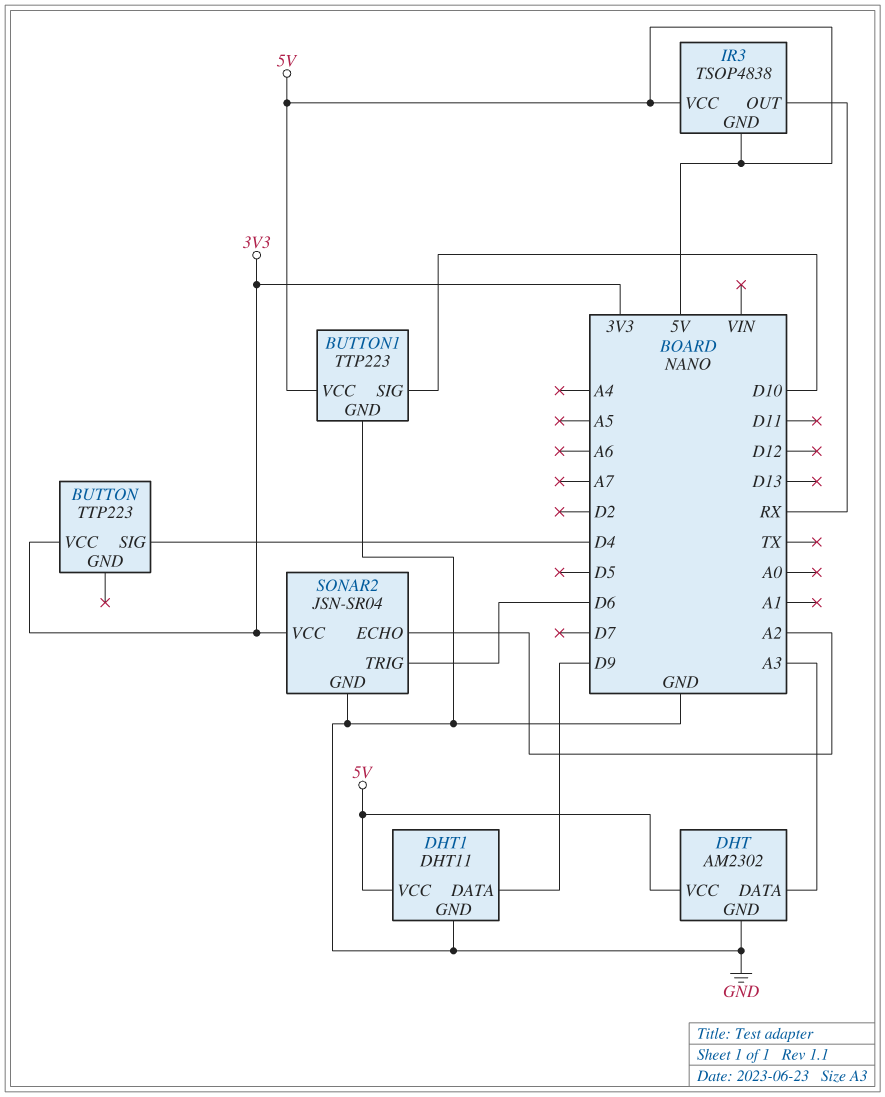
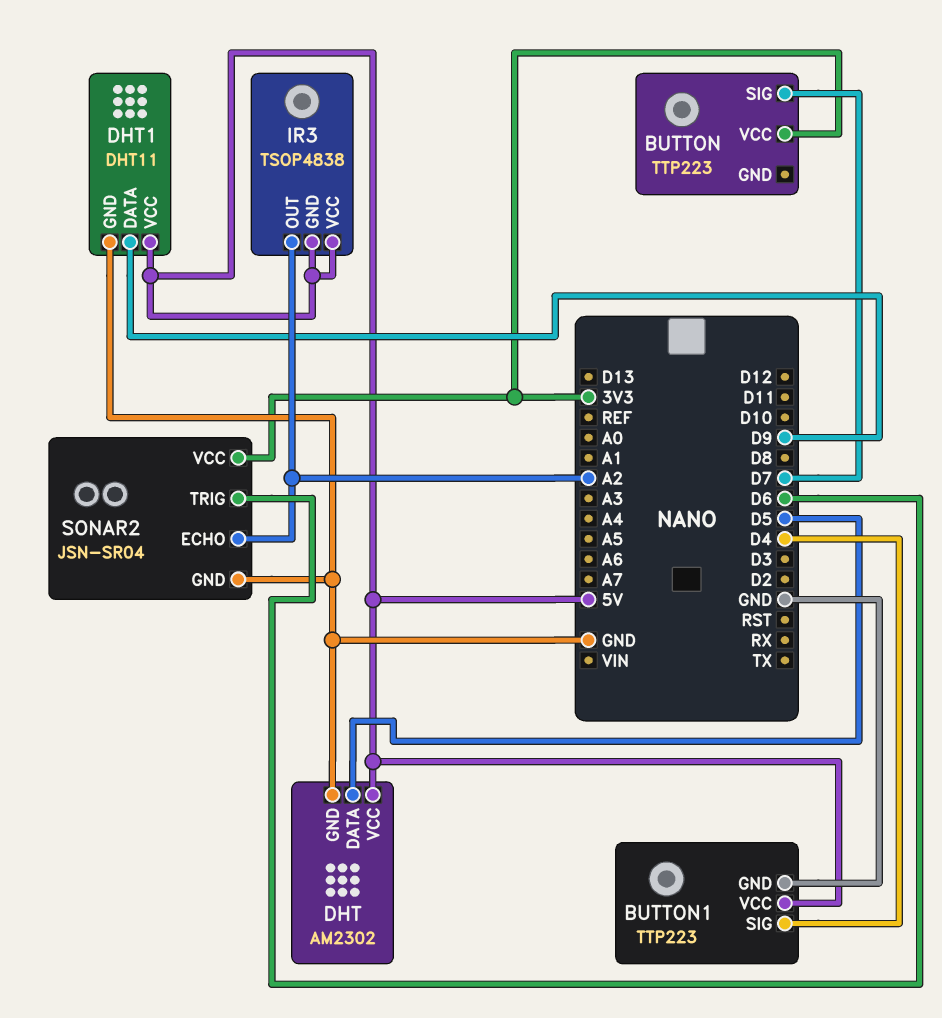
BUTTON pin SIG: D4 -> D7
BUTTON1 pin SIG: D10 -> D4
DHT pin DATA: A3 -> D5
IR3 pin OUT: RX -> A2

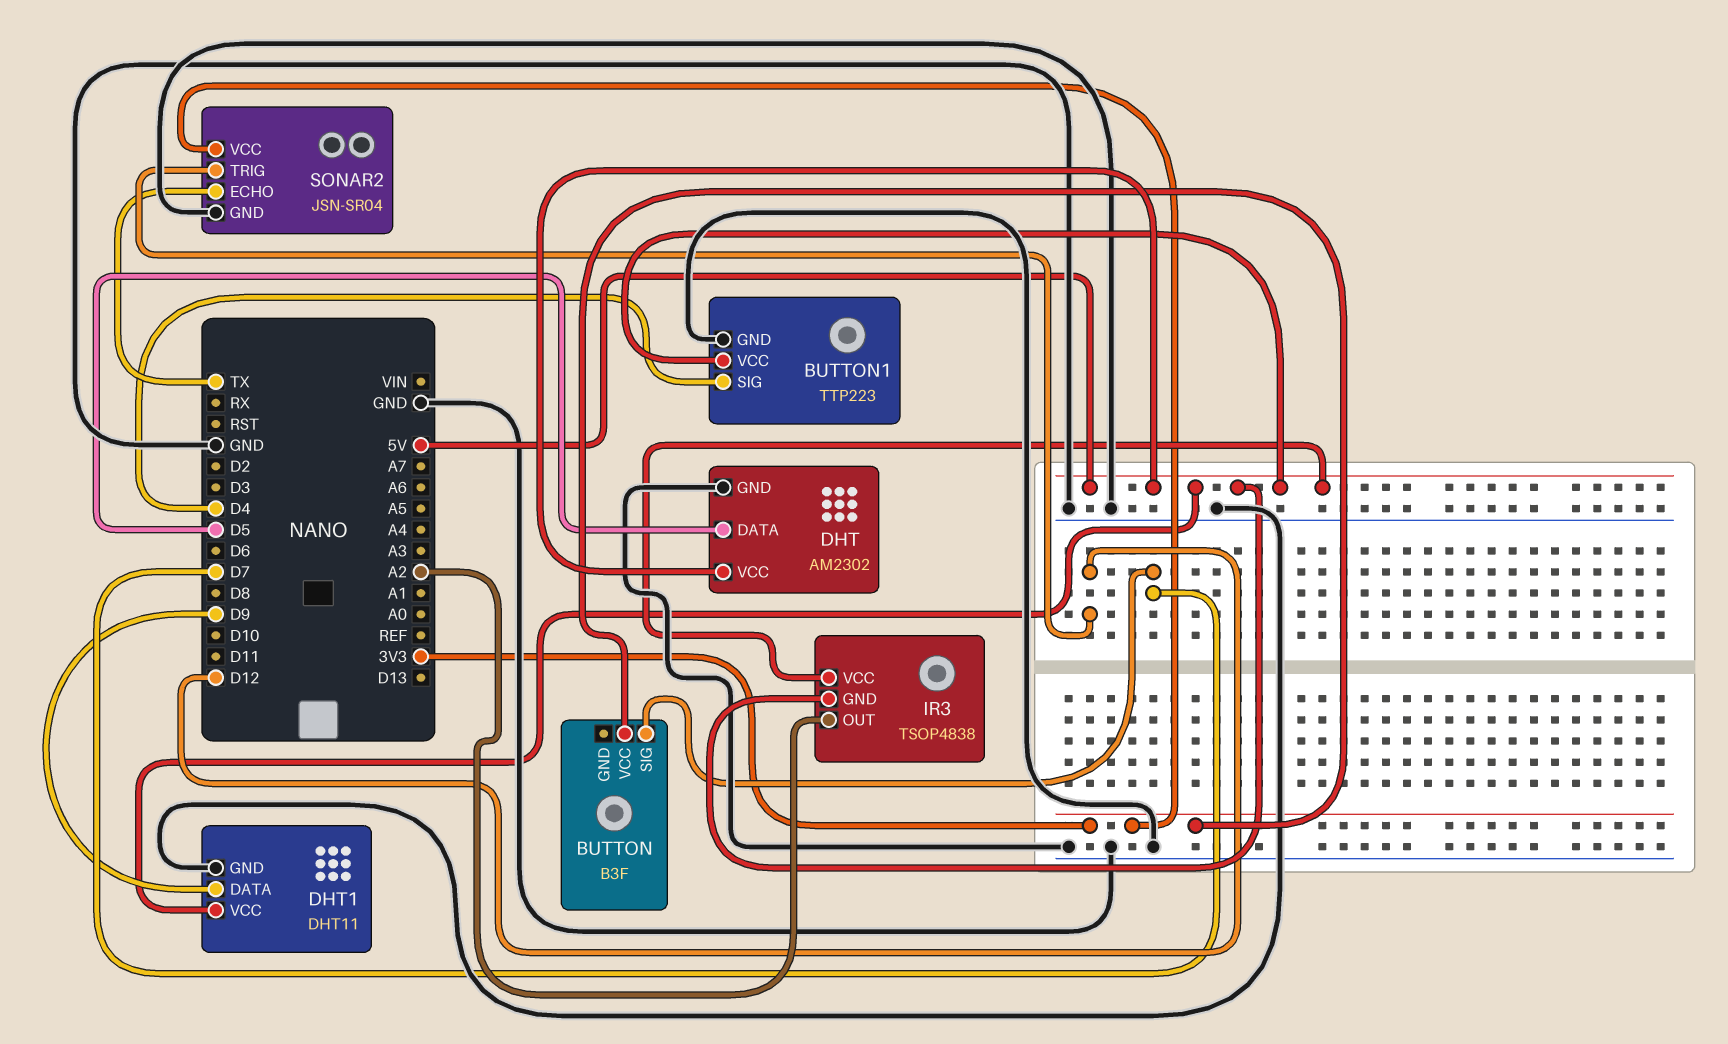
BUTTON: TTP223 -> B3F
SONAR2 pin ECHO: A2 -> TX
SONAR2 pin TRIG: D6 -> D12

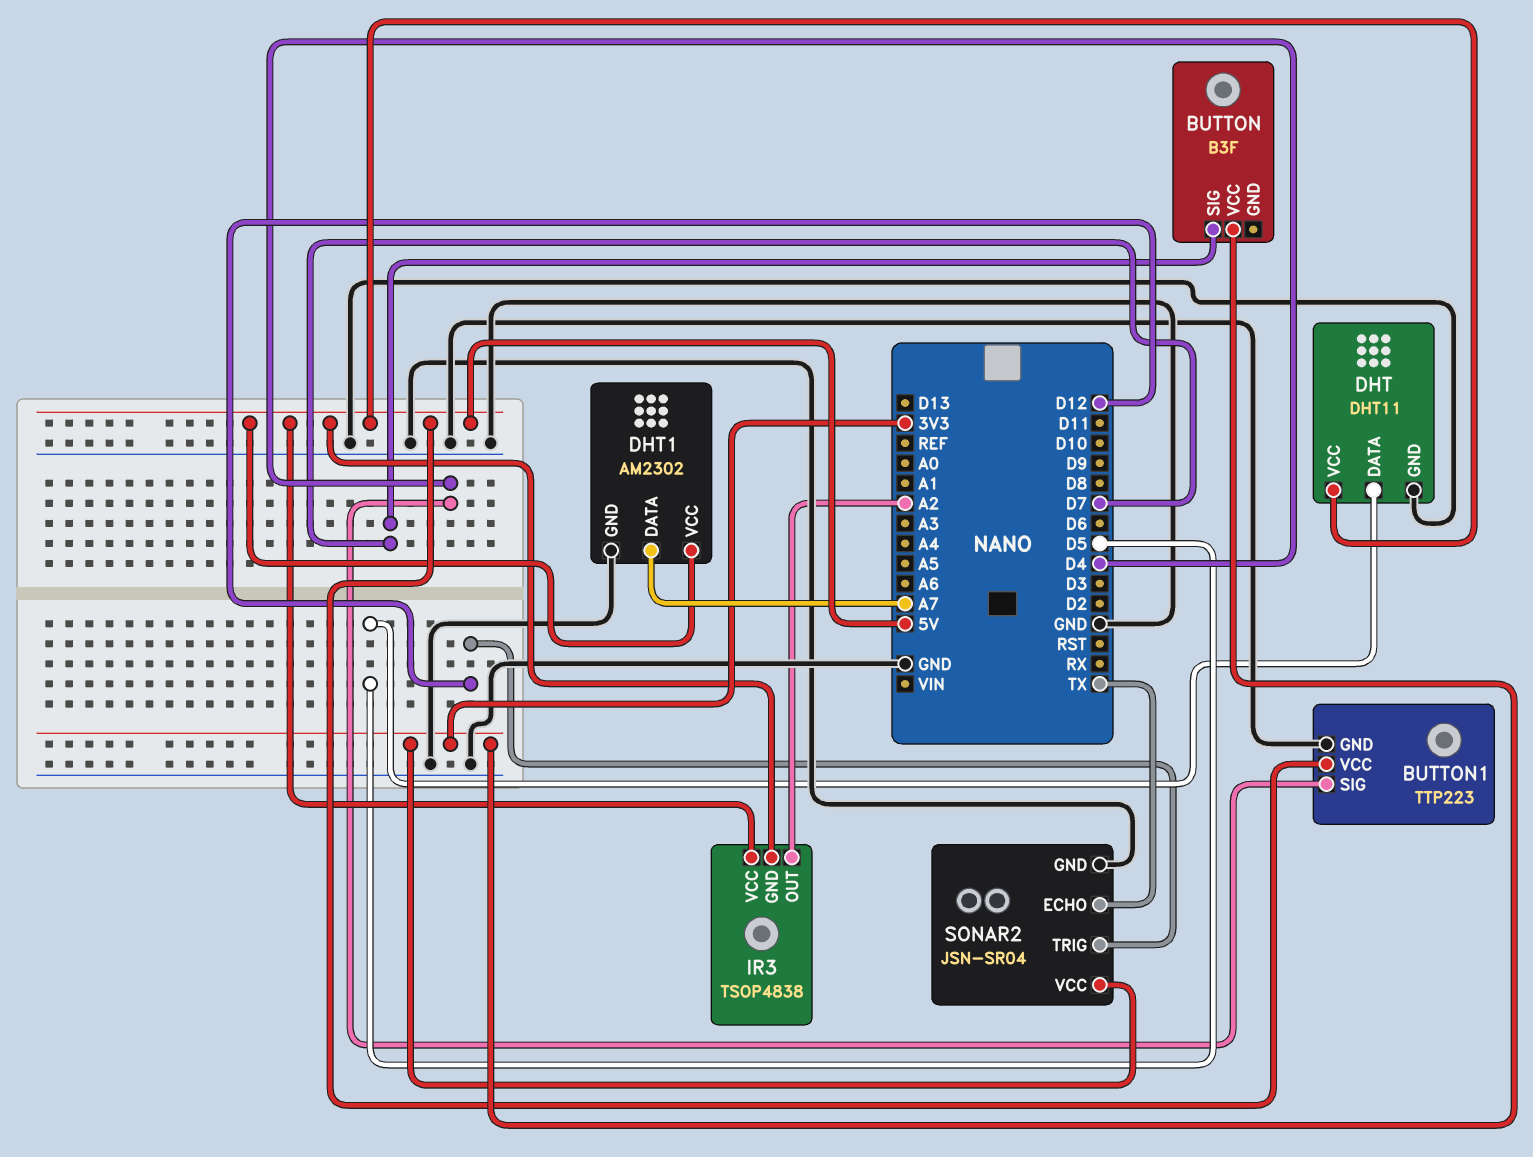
DHT: AM2302 -> DHT11
DHT1: DHT11 -> AM2302
DHT1 pin DATA: D9 -> A7

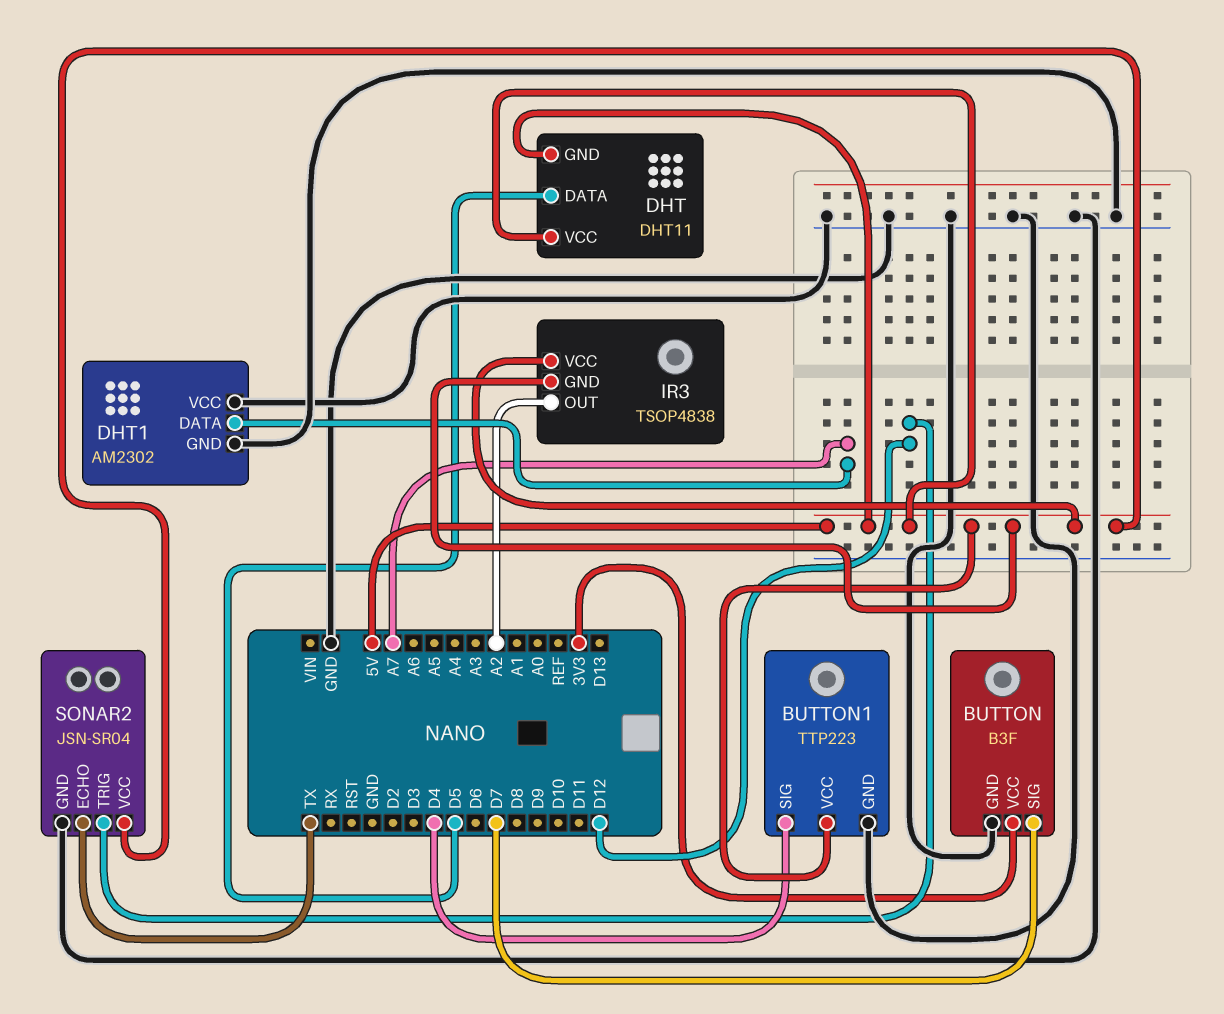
BUTTON pin GND: none -> GND
DHT pin GND: GND -> 5V
DHT1 pin VCC: 5V -> GND
SONAR2 pin VCC: 3V3 -> 5V

